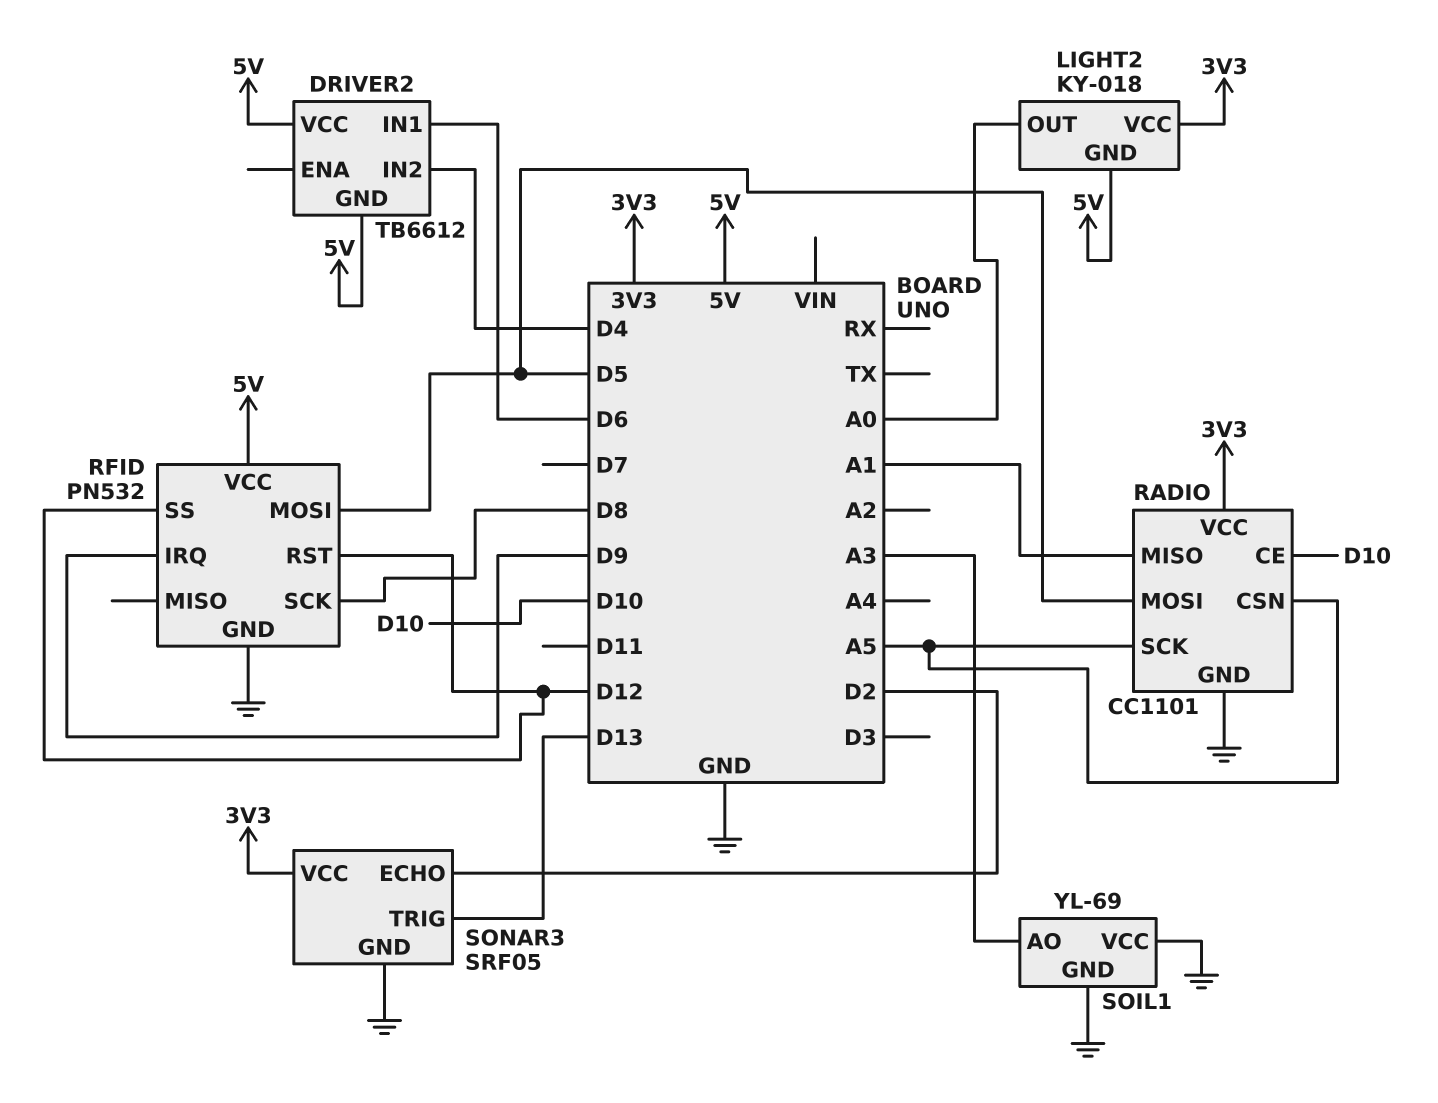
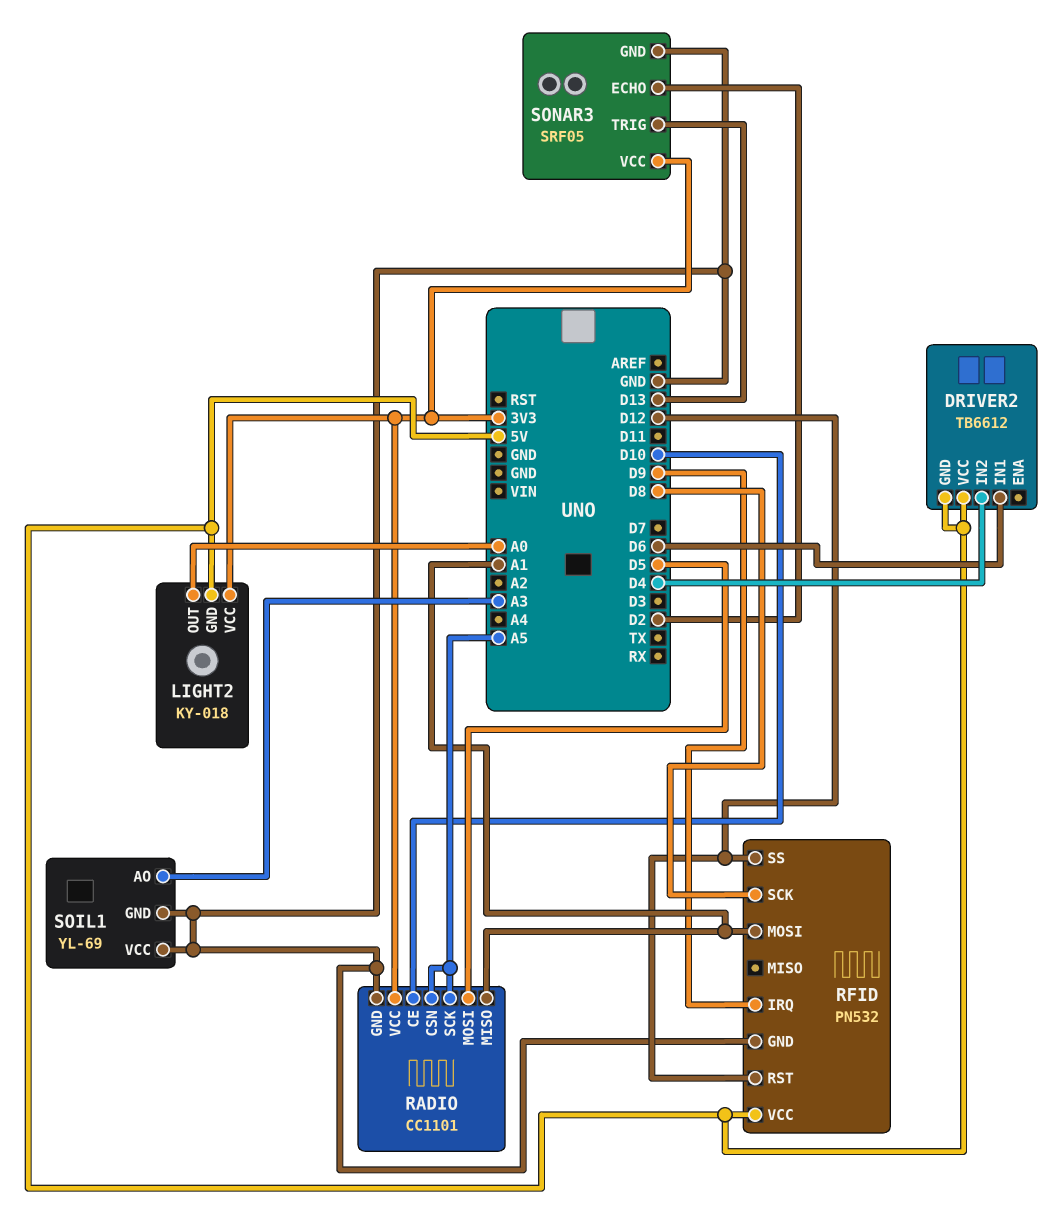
RFID pin MOSI: D5 -> A1

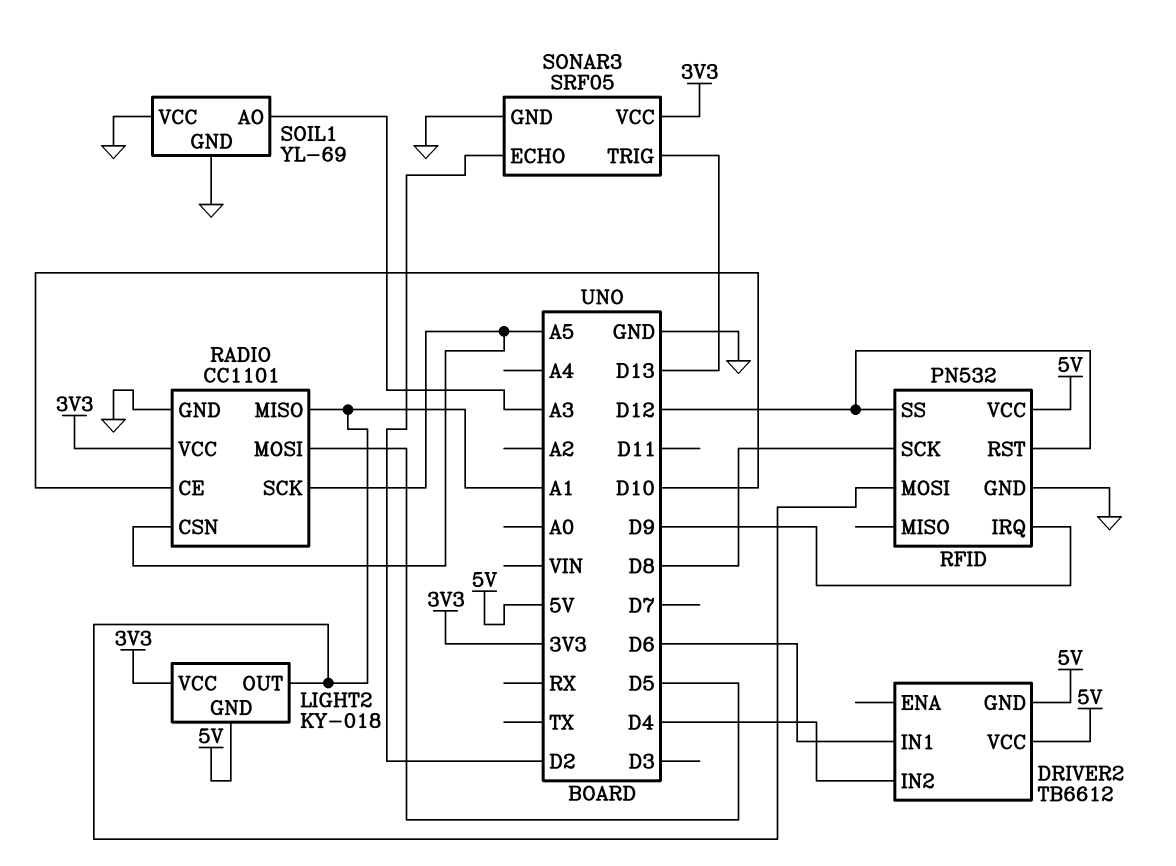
LIGHT2 pin OUT: A0 -> A1

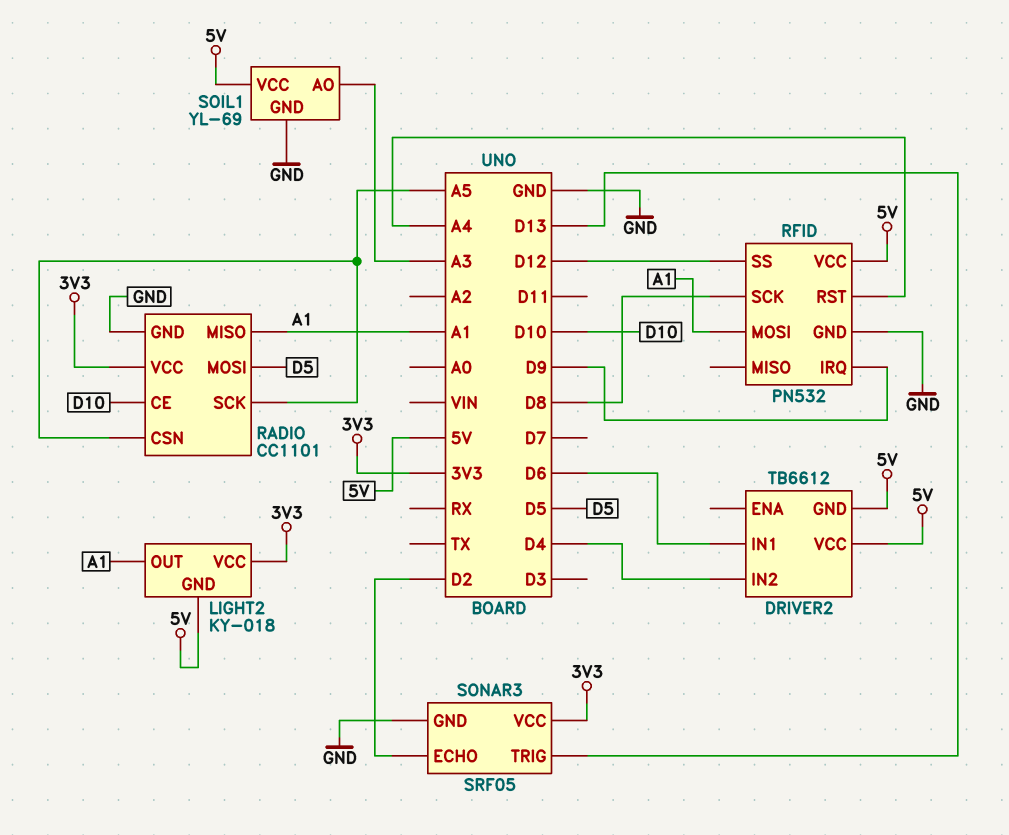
RFID pin RST: D12 -> A4
SOIL1 pin VCC: GND -> 5V

